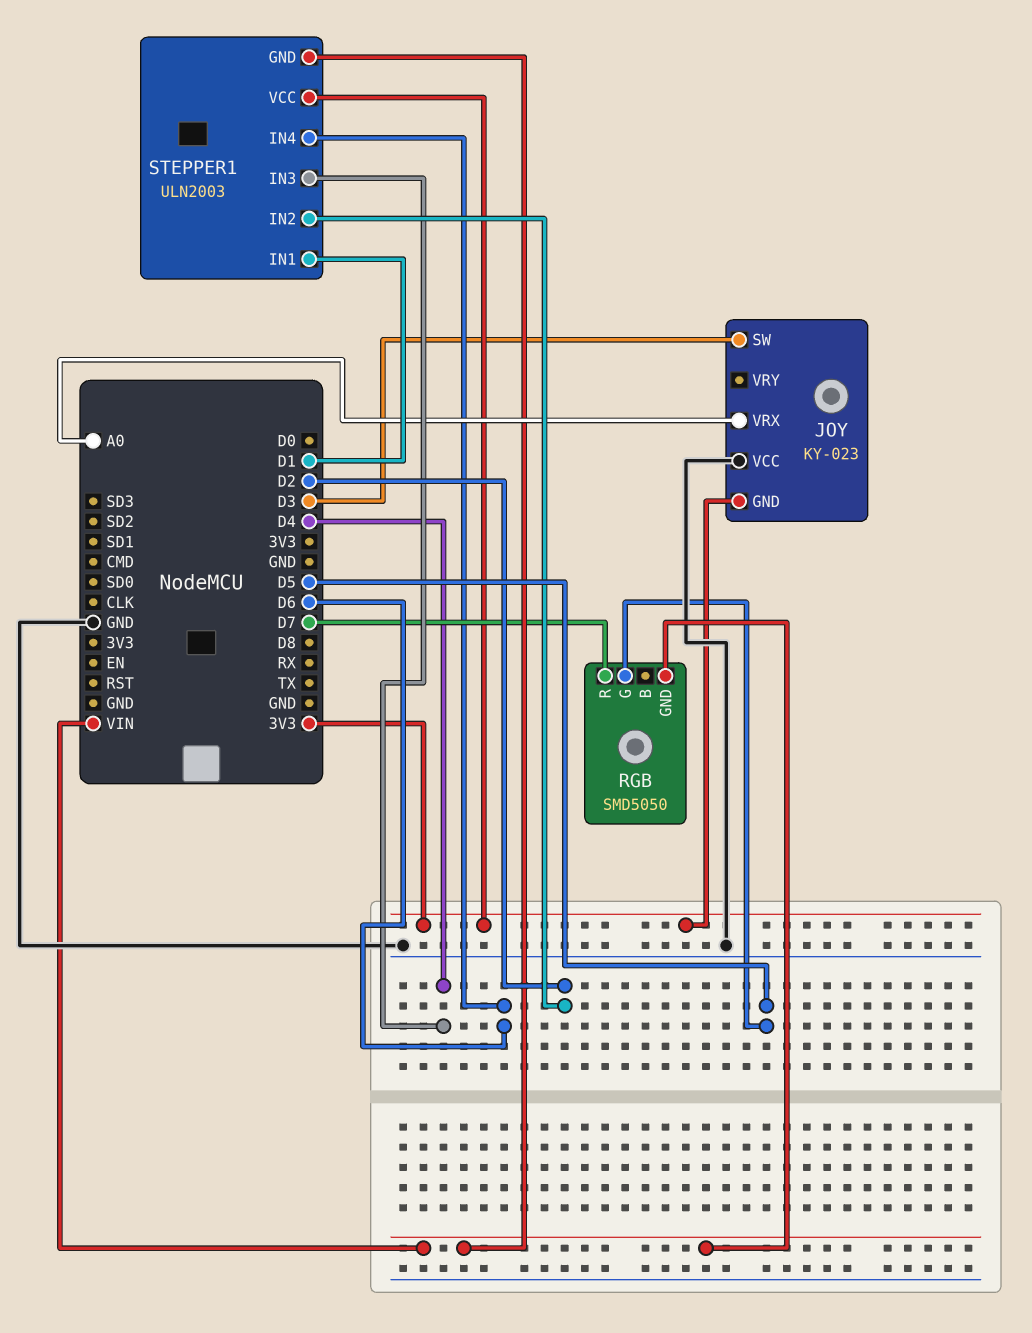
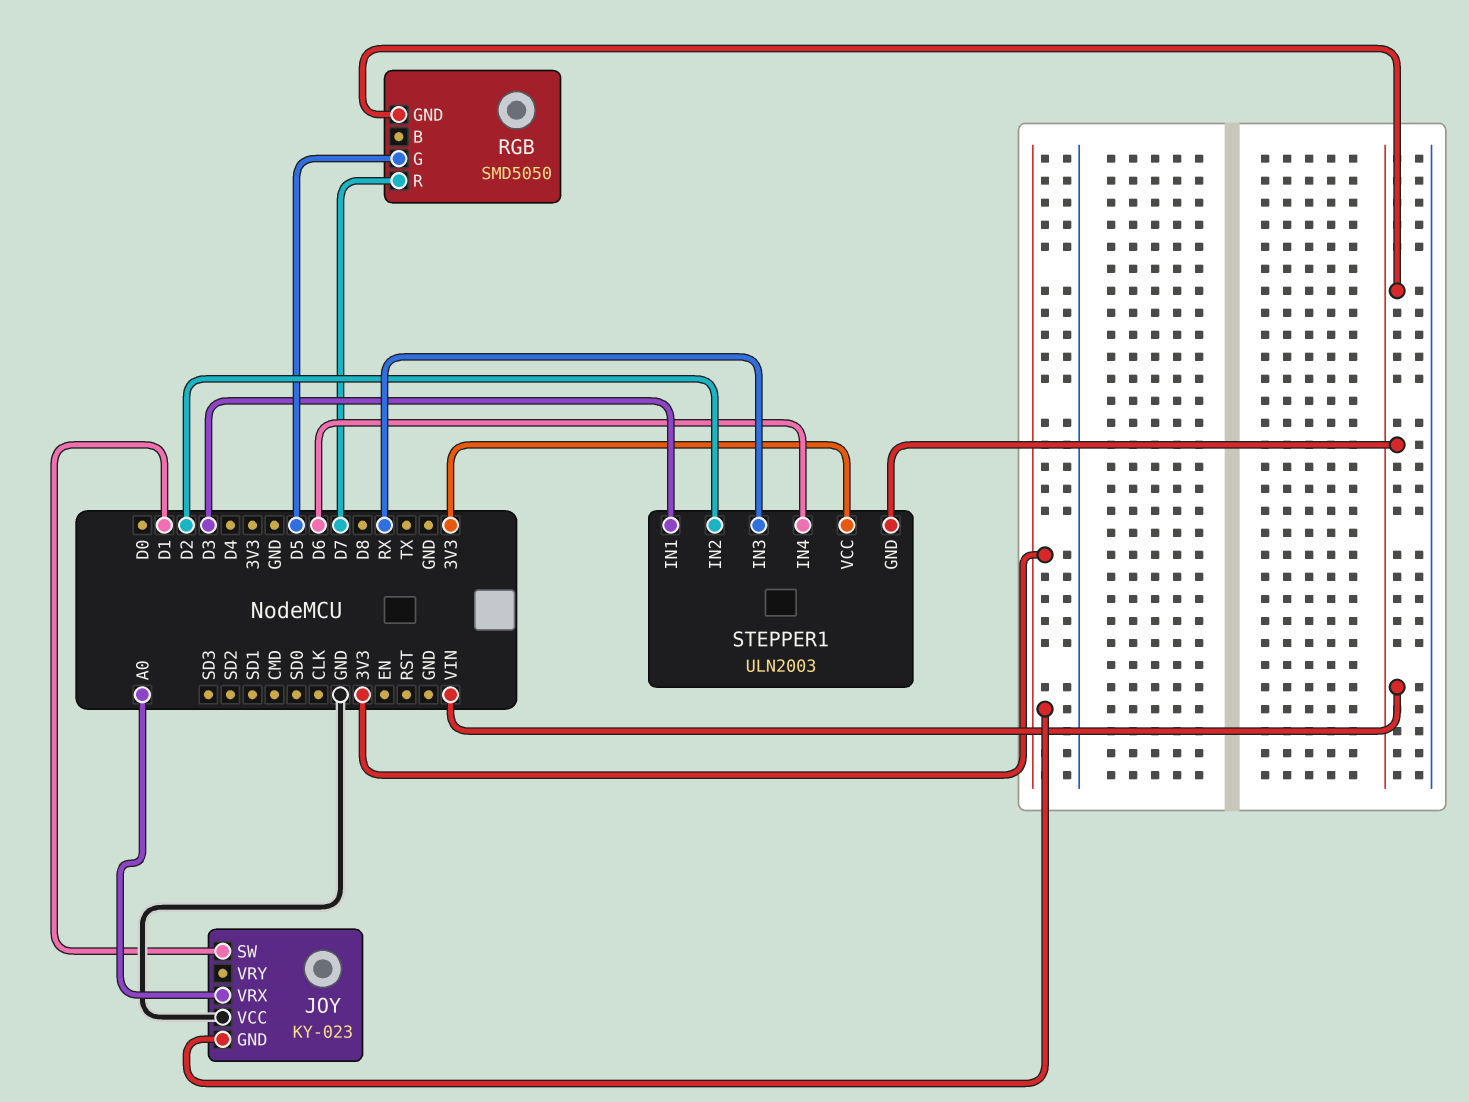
JOY pin SW: D3 -> D1
STEPPER1 pin IN1: D1 -> D3
STEPPER1 pin IN3: D4 -> RX

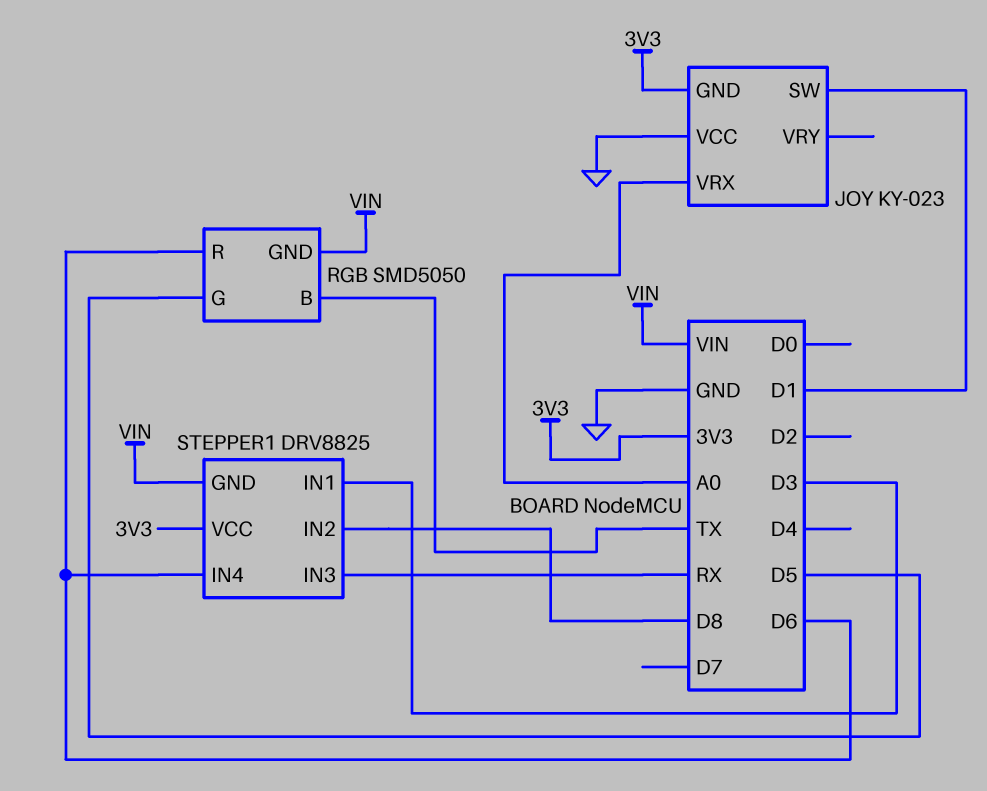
RGB pin B: none -> TX
RGB pin R: D7 -> D6
STEPPER1: ULN2003 -> DRV8825
STEPPER1 pin IN2: D2 -> D8

